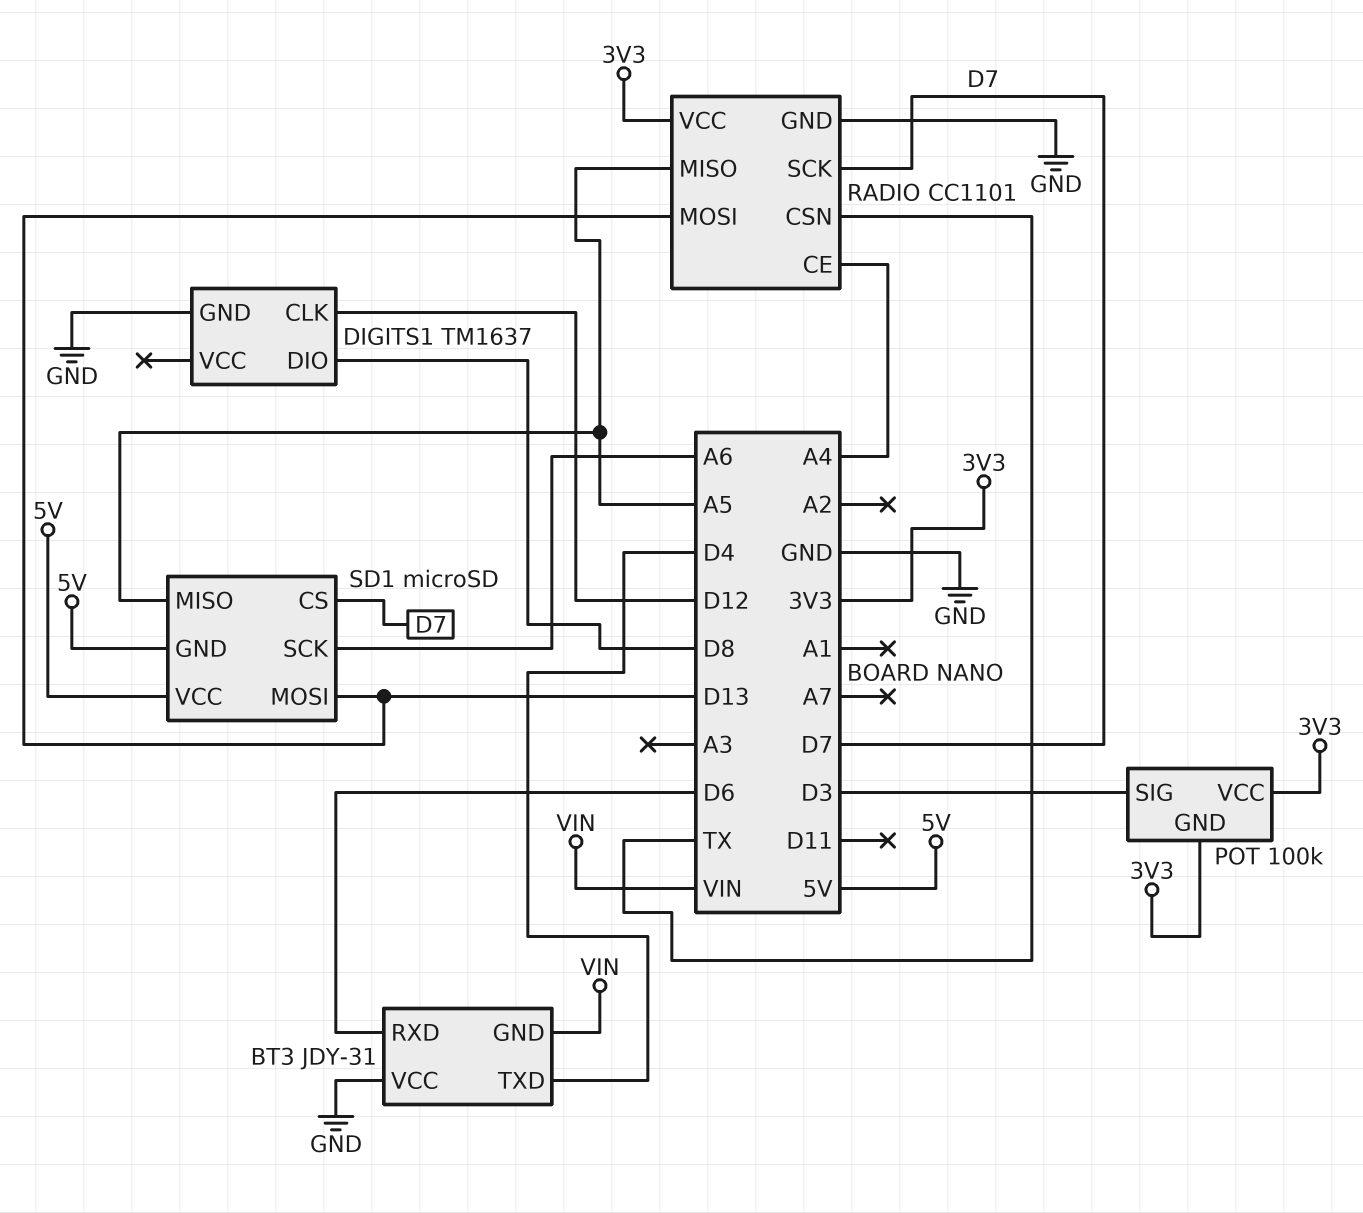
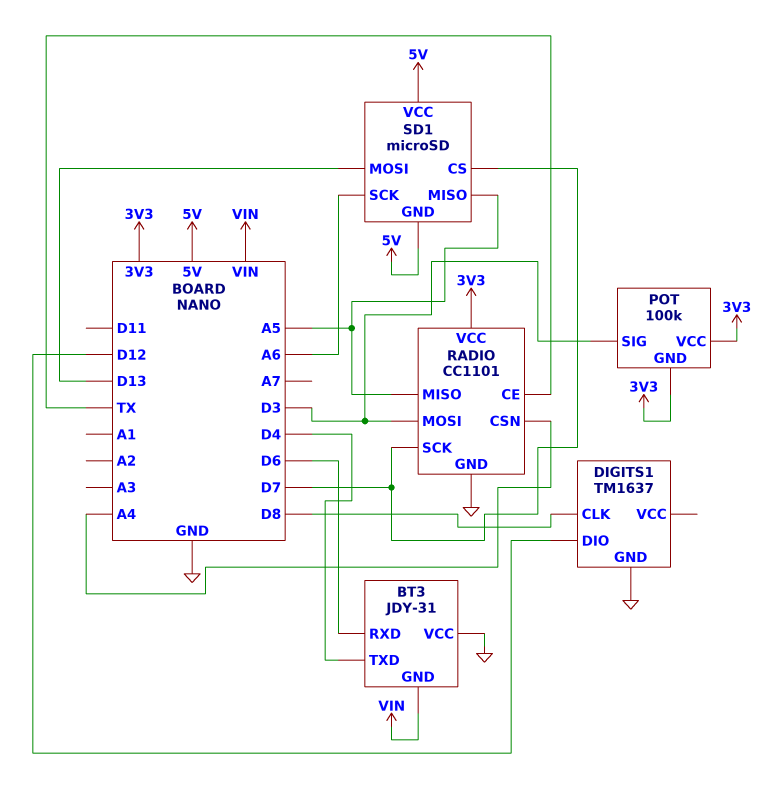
DIGITS1 pin CLK: D12 -> D8
DIGITS1 pin DIO: D8 -> D12
RADIO pin CE: A4 -> TX
RADIO pin CSN: TX -> A4
RADIO pin MOSI: D13 -> D3

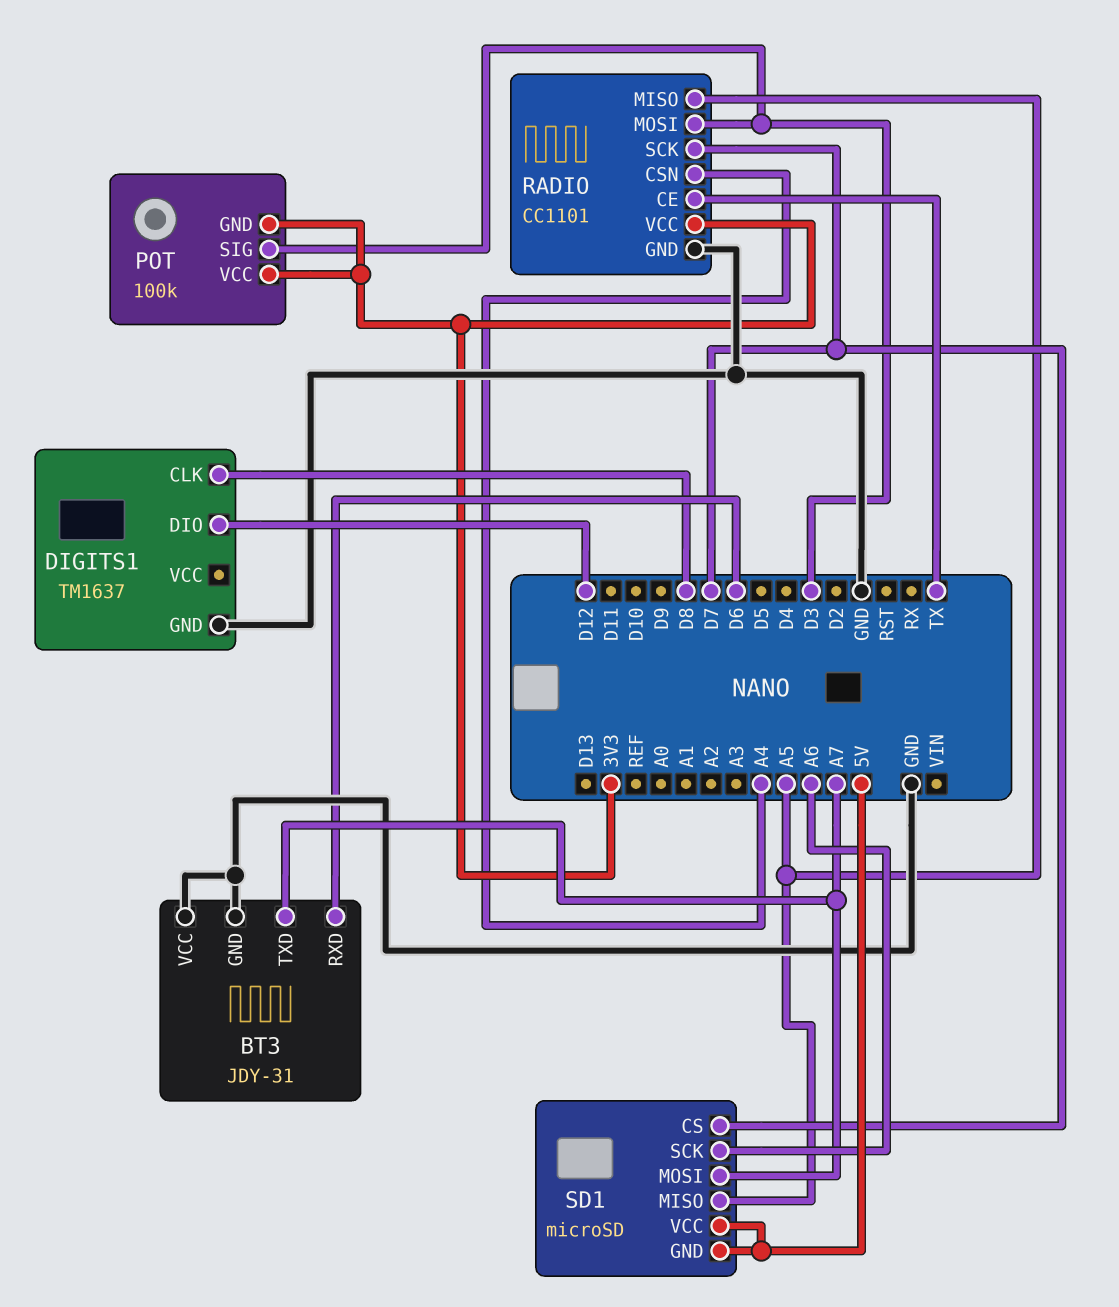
BT3 pin GND: VIN -> GND
BT3 pin TXD: D4 -> A7
SD1 pin MOSI: D13 -> A7

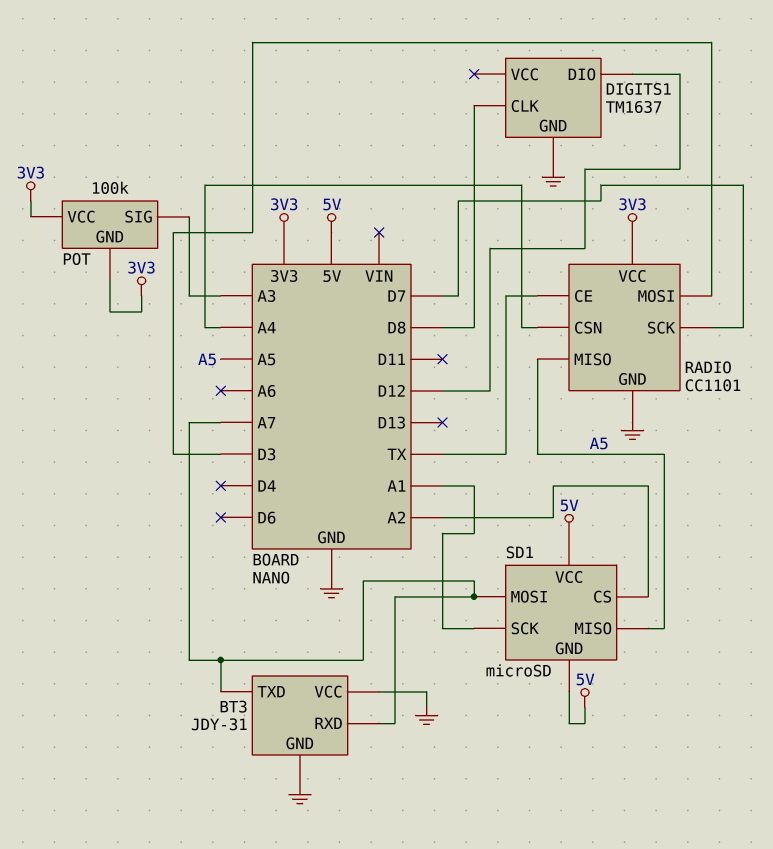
BT3 pin RXD: D6 -> A7
POT pin SIG: D3 -> A3
SD1 pin CS: D7 -> A2
SD1 pin SCK: A6 -> A1

